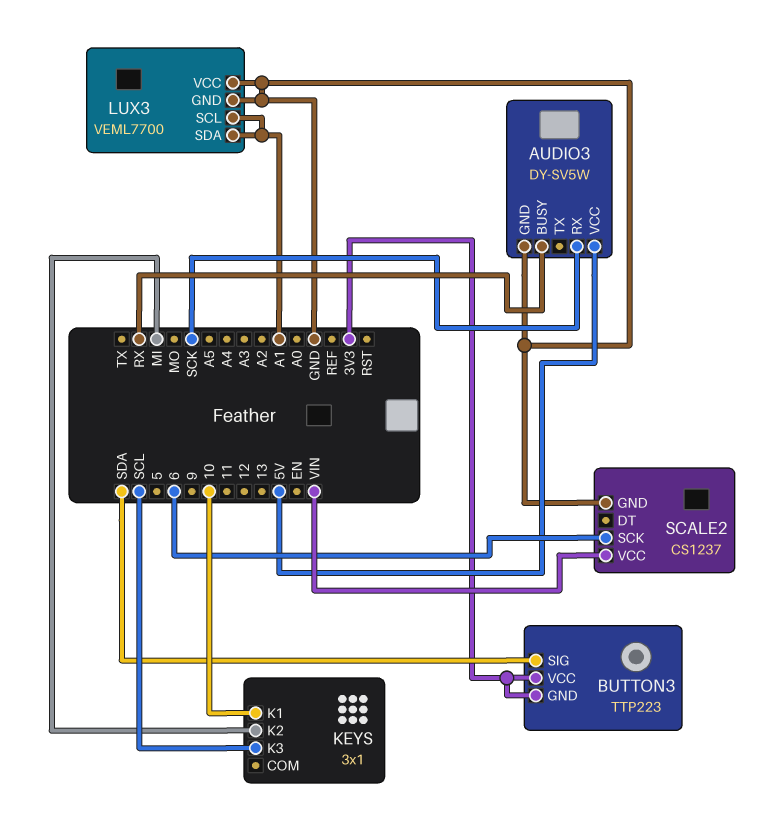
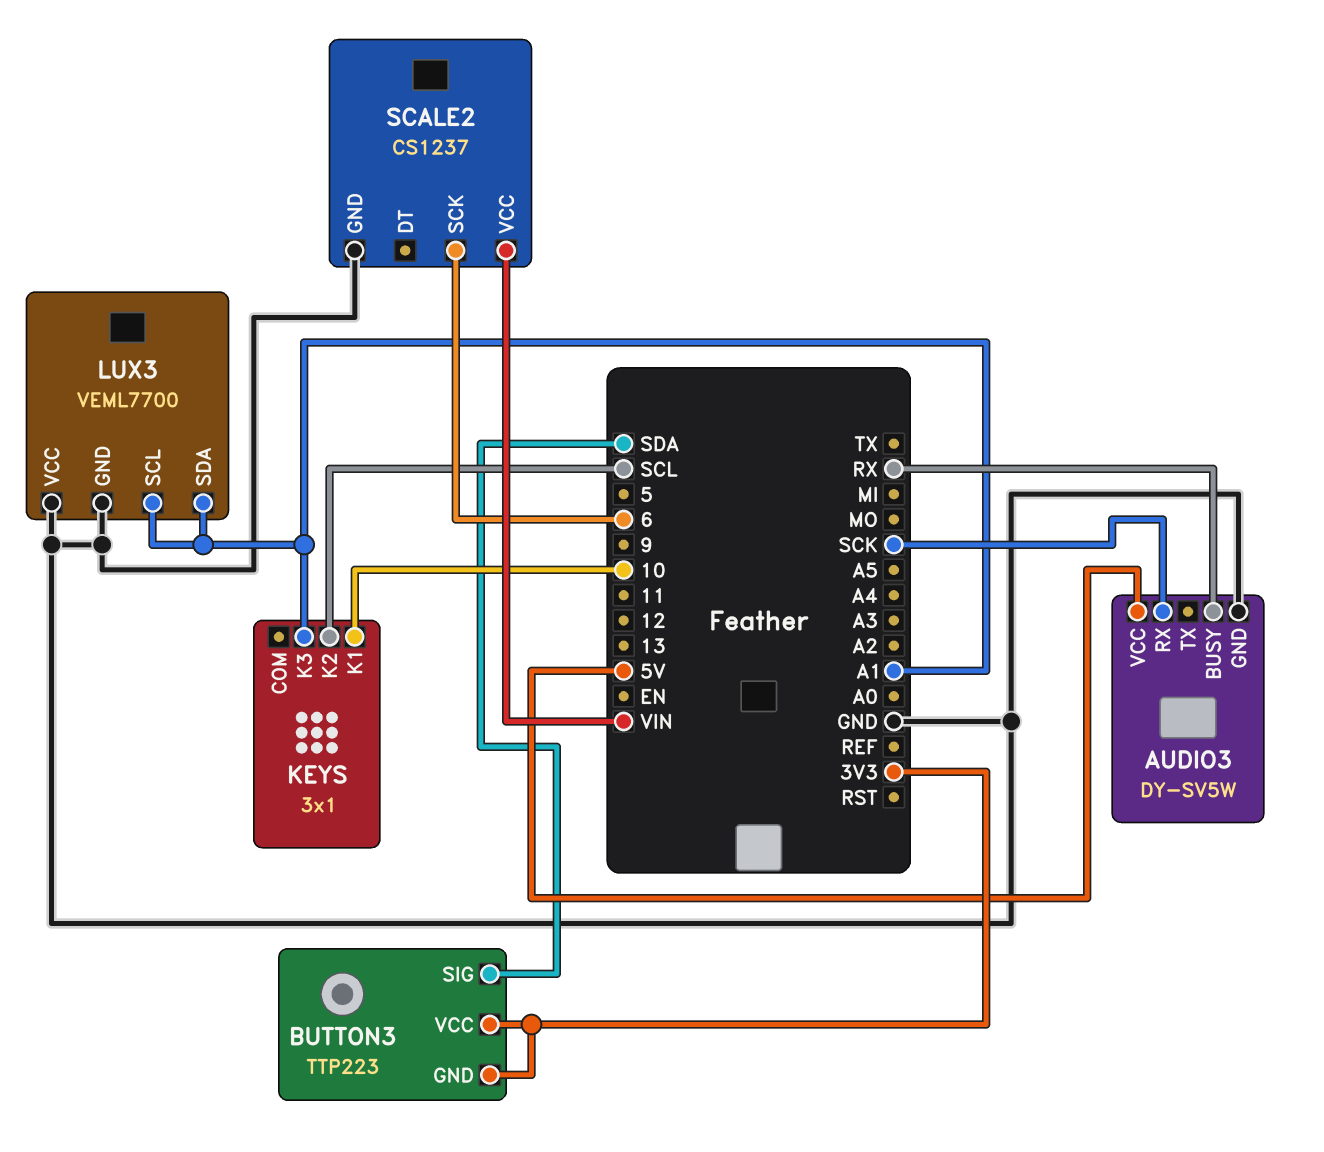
KEYS pin K2: MI -> SCL
KEYS pin K3: SCL -> A1

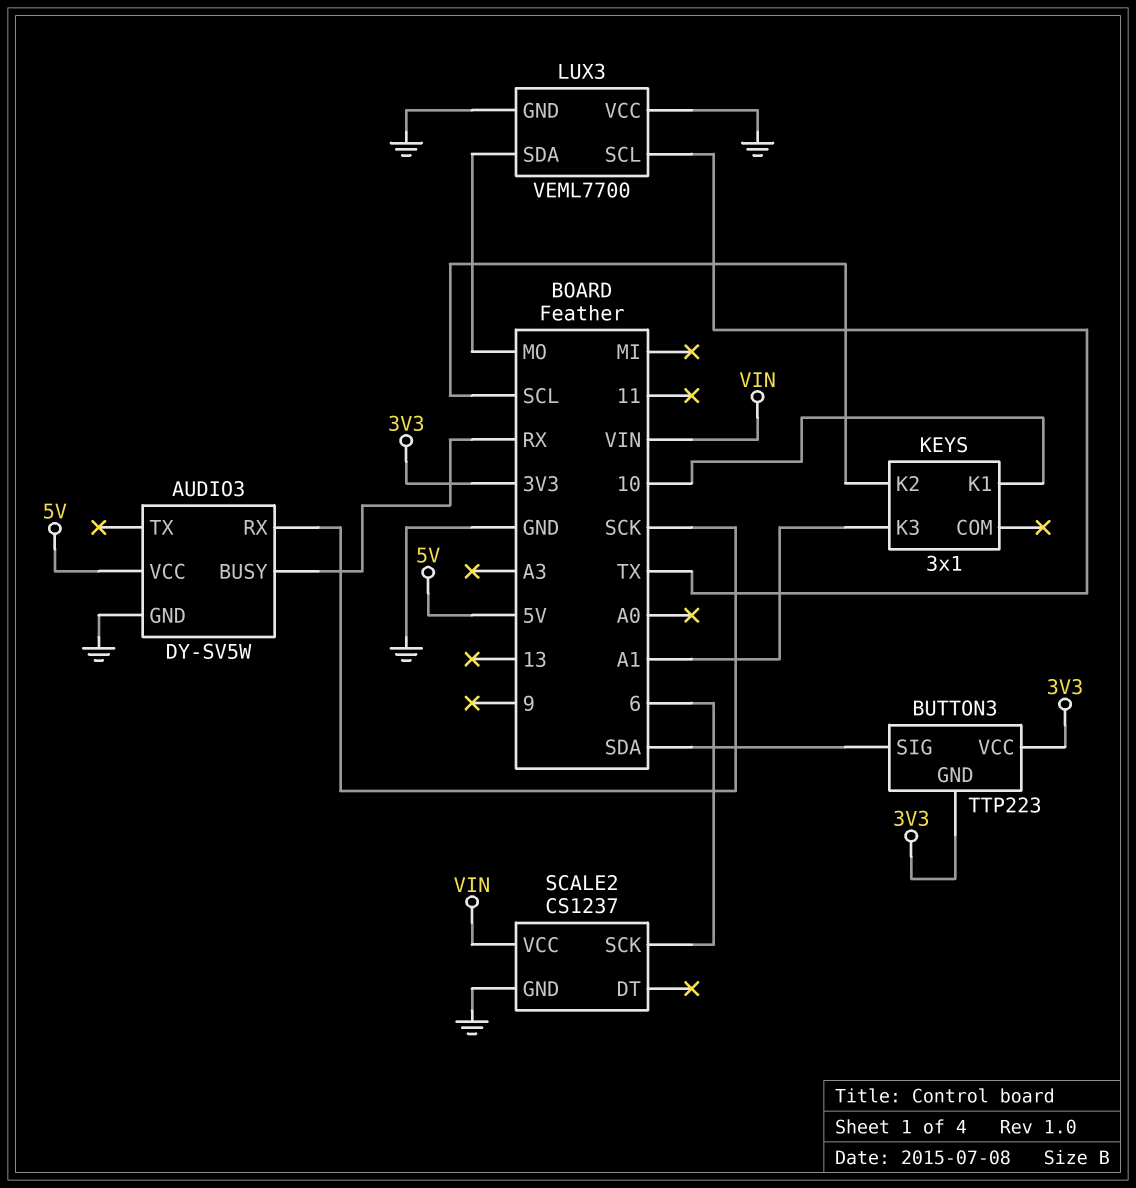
LUX3 pin SCL: A1 -> TX
LUX3 pin SDA: A1 -> MO

